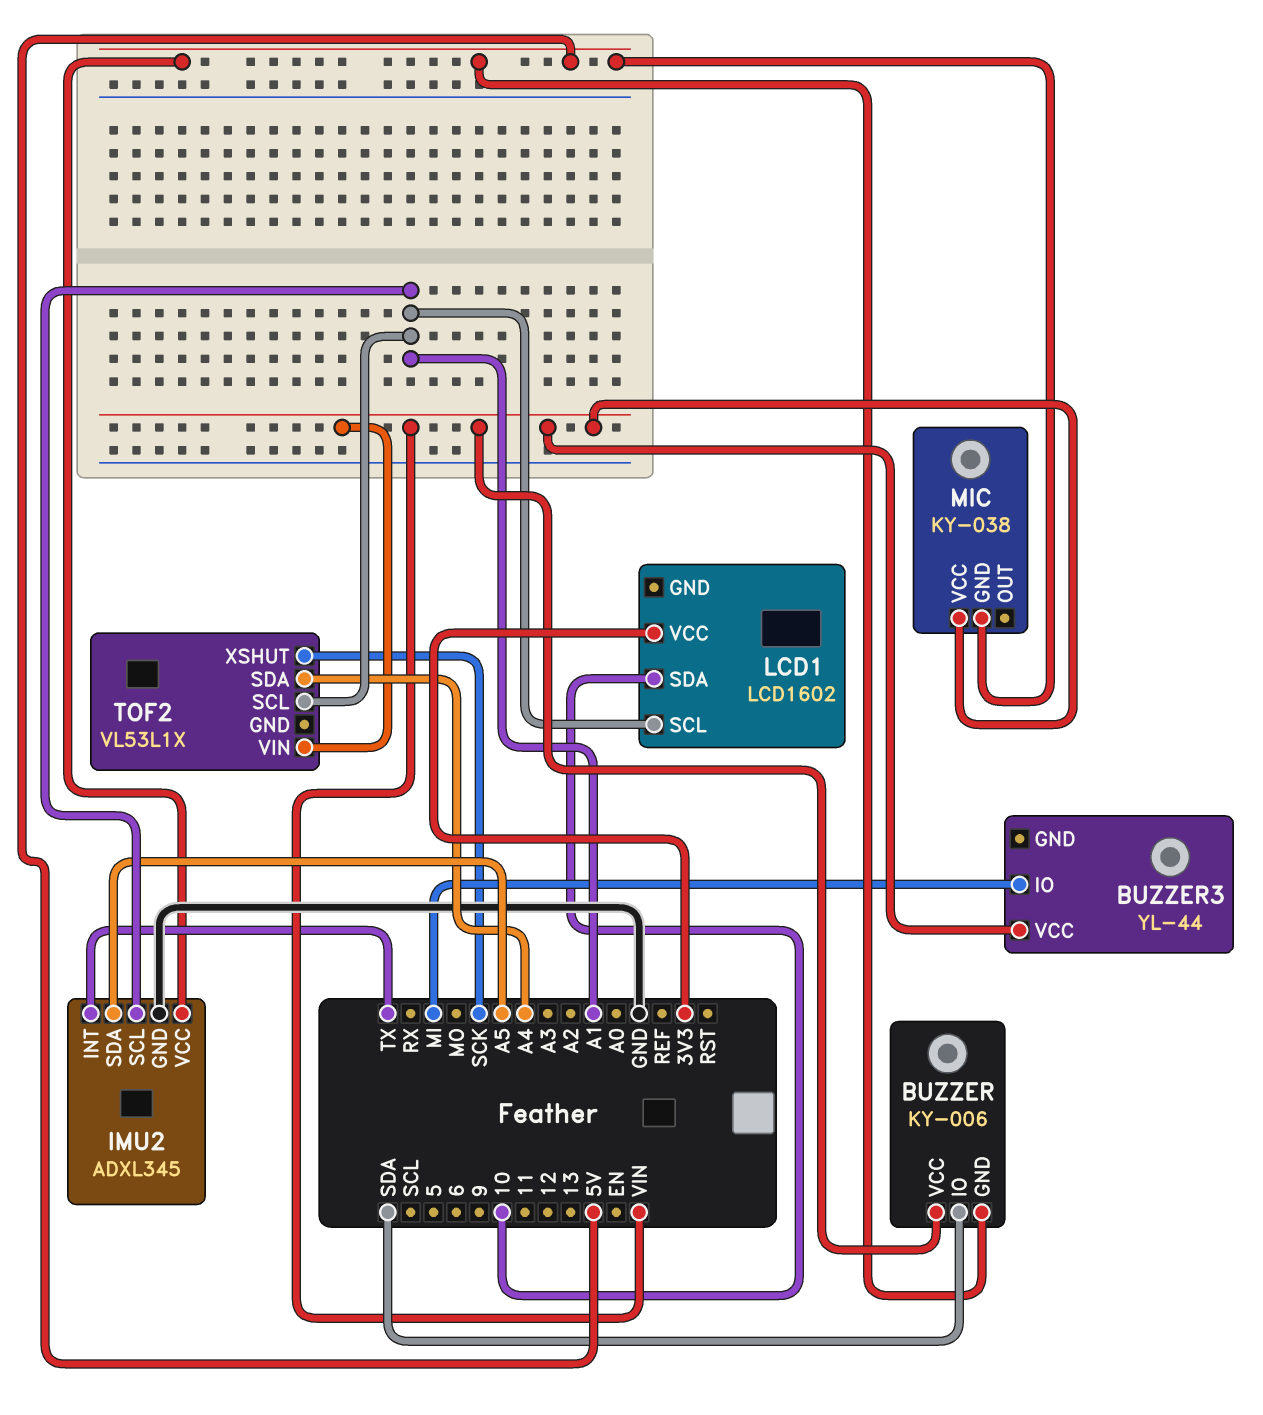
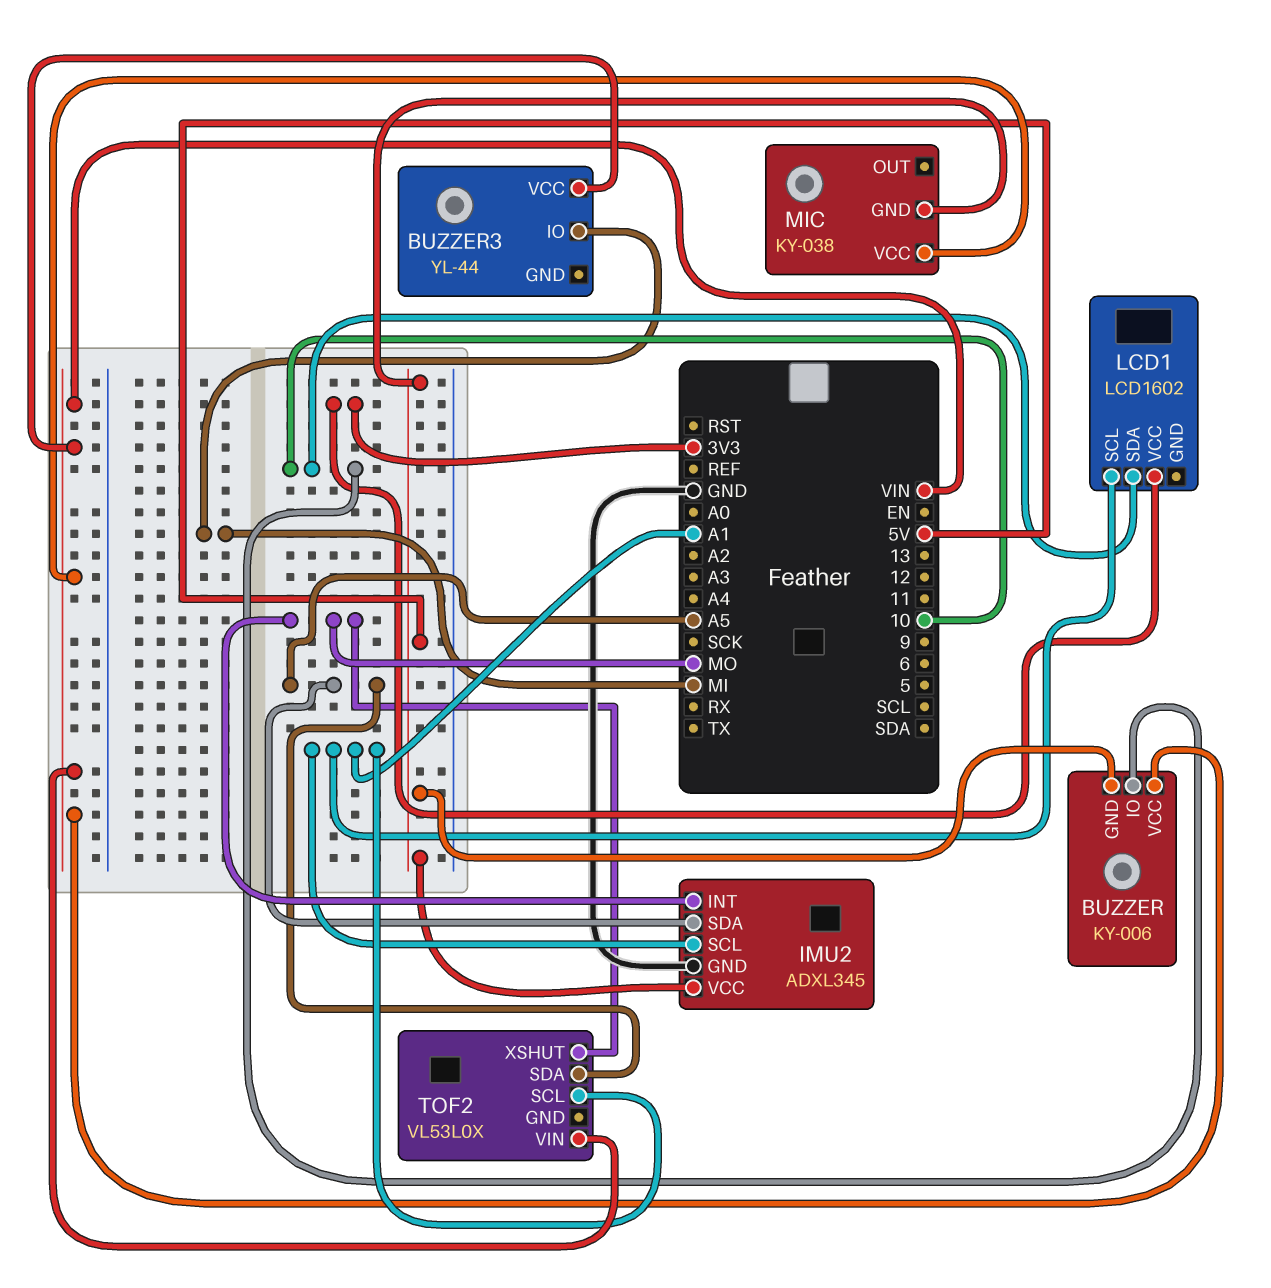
BUZZER pin IO: SDA -> 10
IMU2 pin INT: TX -> MO
TOF2: VL53L1X -> VL53L0X
TOF2 pin SDA: A4 -> A5
TOF2 pin XSHUT: SCK -> MO

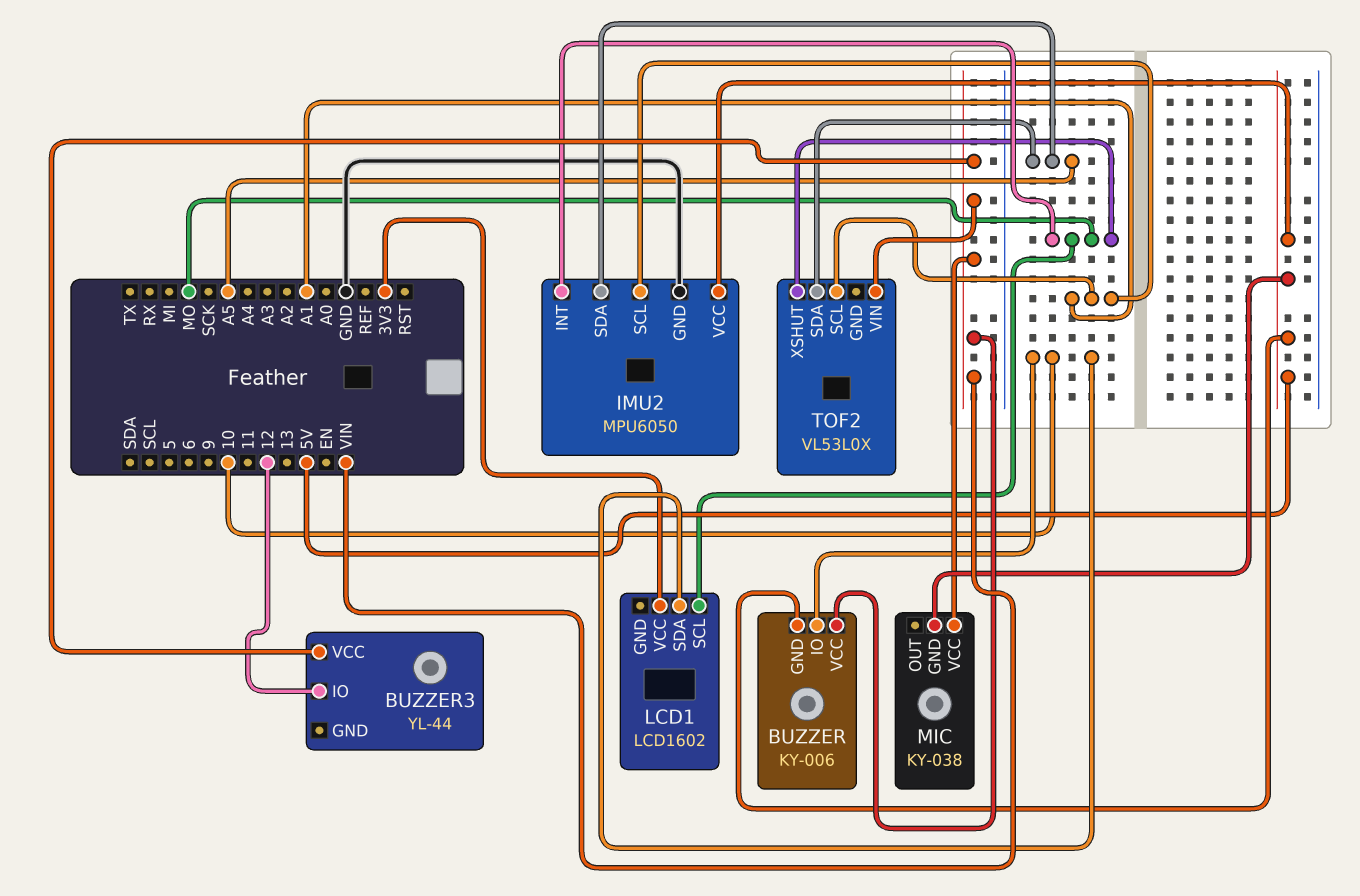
BUZZER3 pin IO: MI -> 12
IMU2: ADXL345 -> MPU6050
LCD1 pin SCL: A1 -> MO

